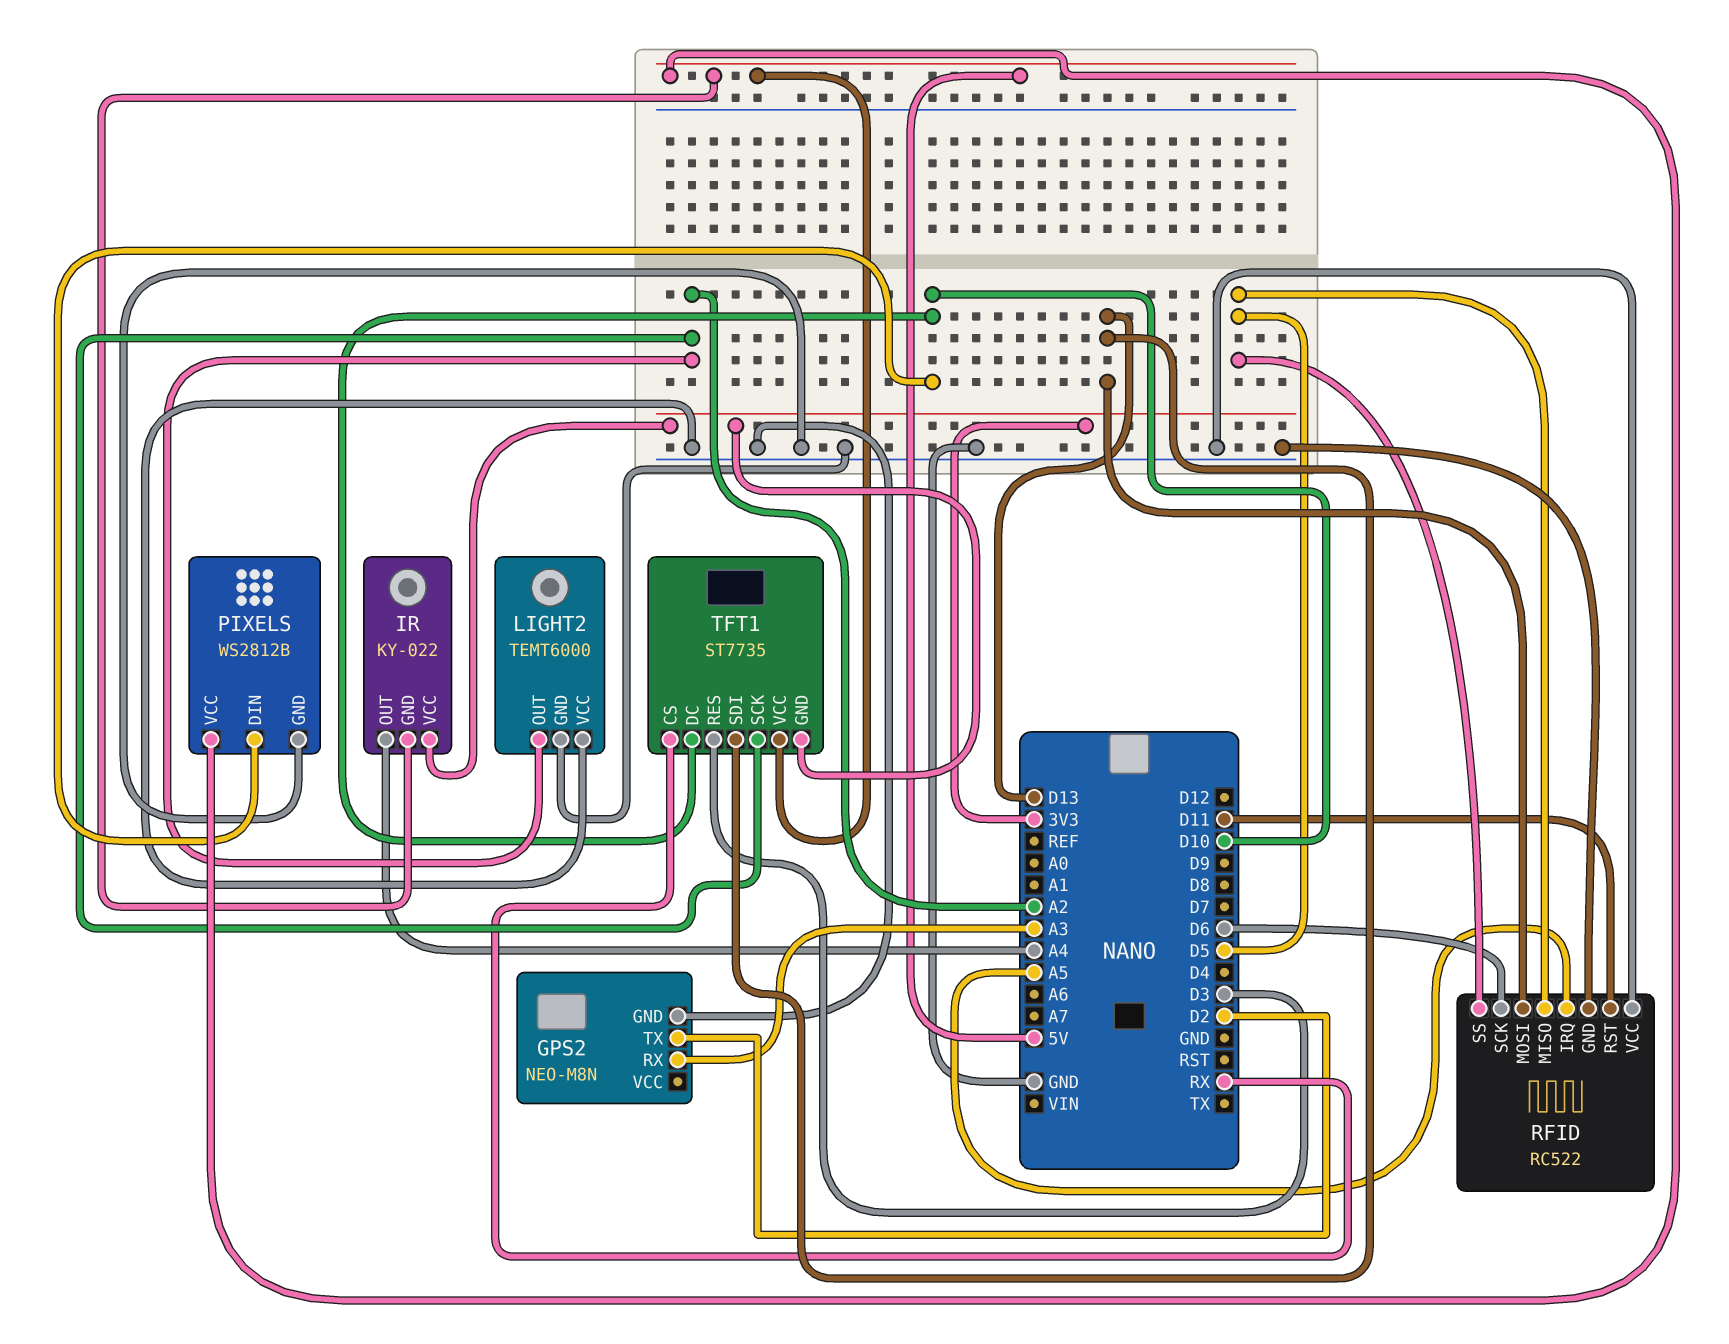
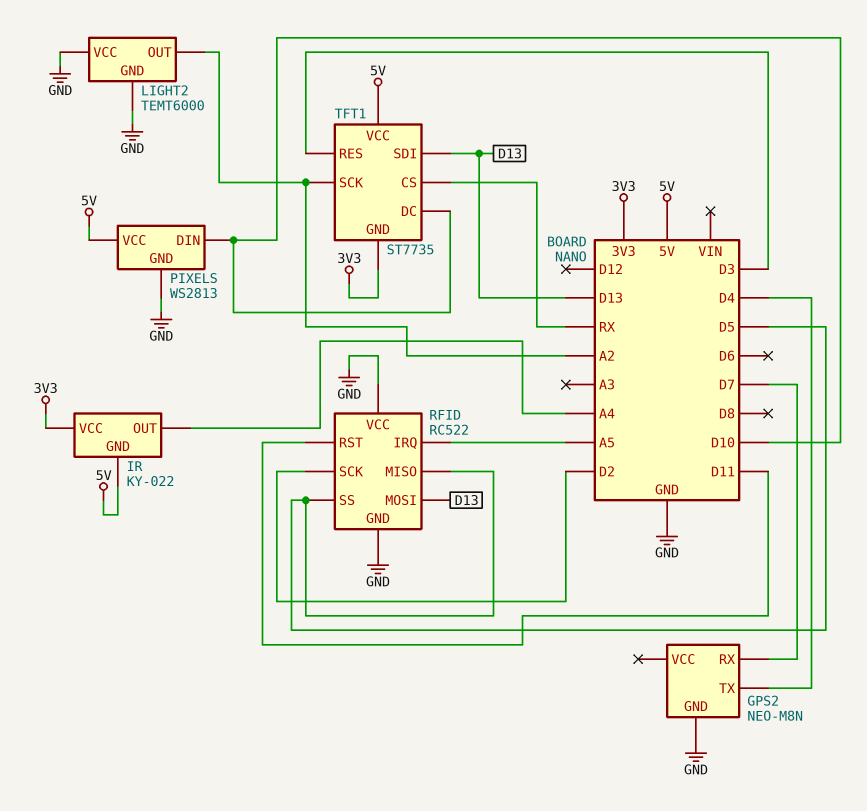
GPS2 pin RX: A3 -> D7
GPS2 pin TX: D2 -> D4
PIXELS: WS2812B -> WS2813
RFID pin SCK: D6 -> D2

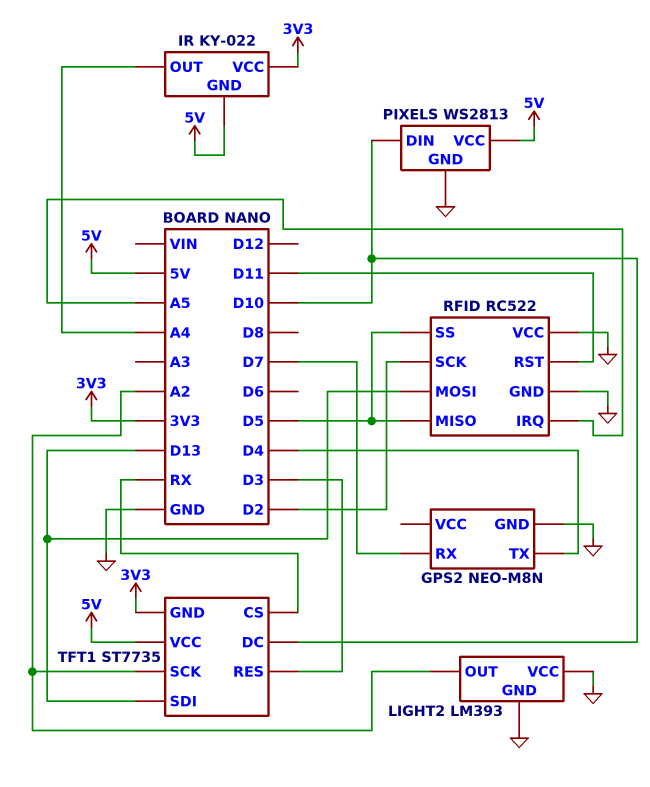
LIGHT2: TEMT6000 -> LM393

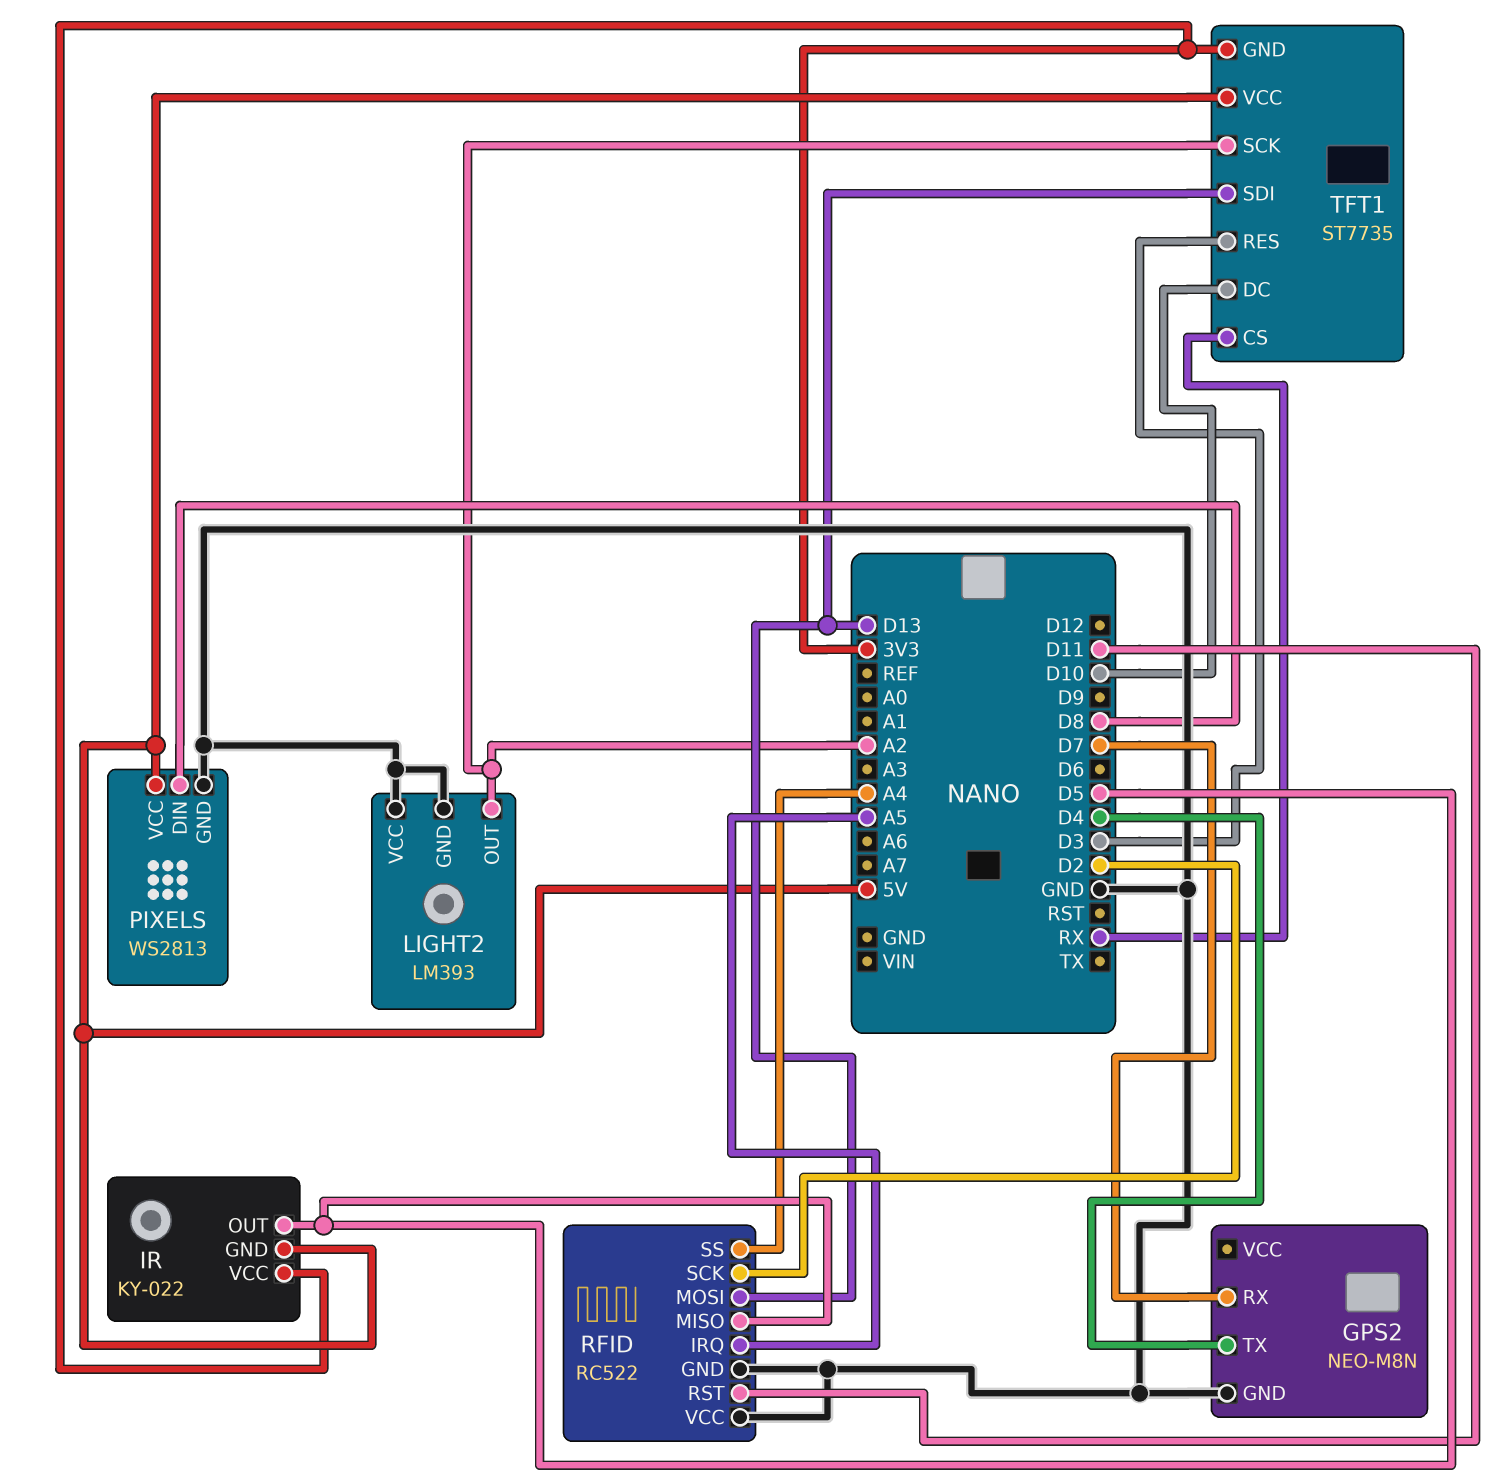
IR pin OUT: A4 -> D5
PIXELS pin DIN: D10 -> D8
RFID pin SS: D5 -> A4

